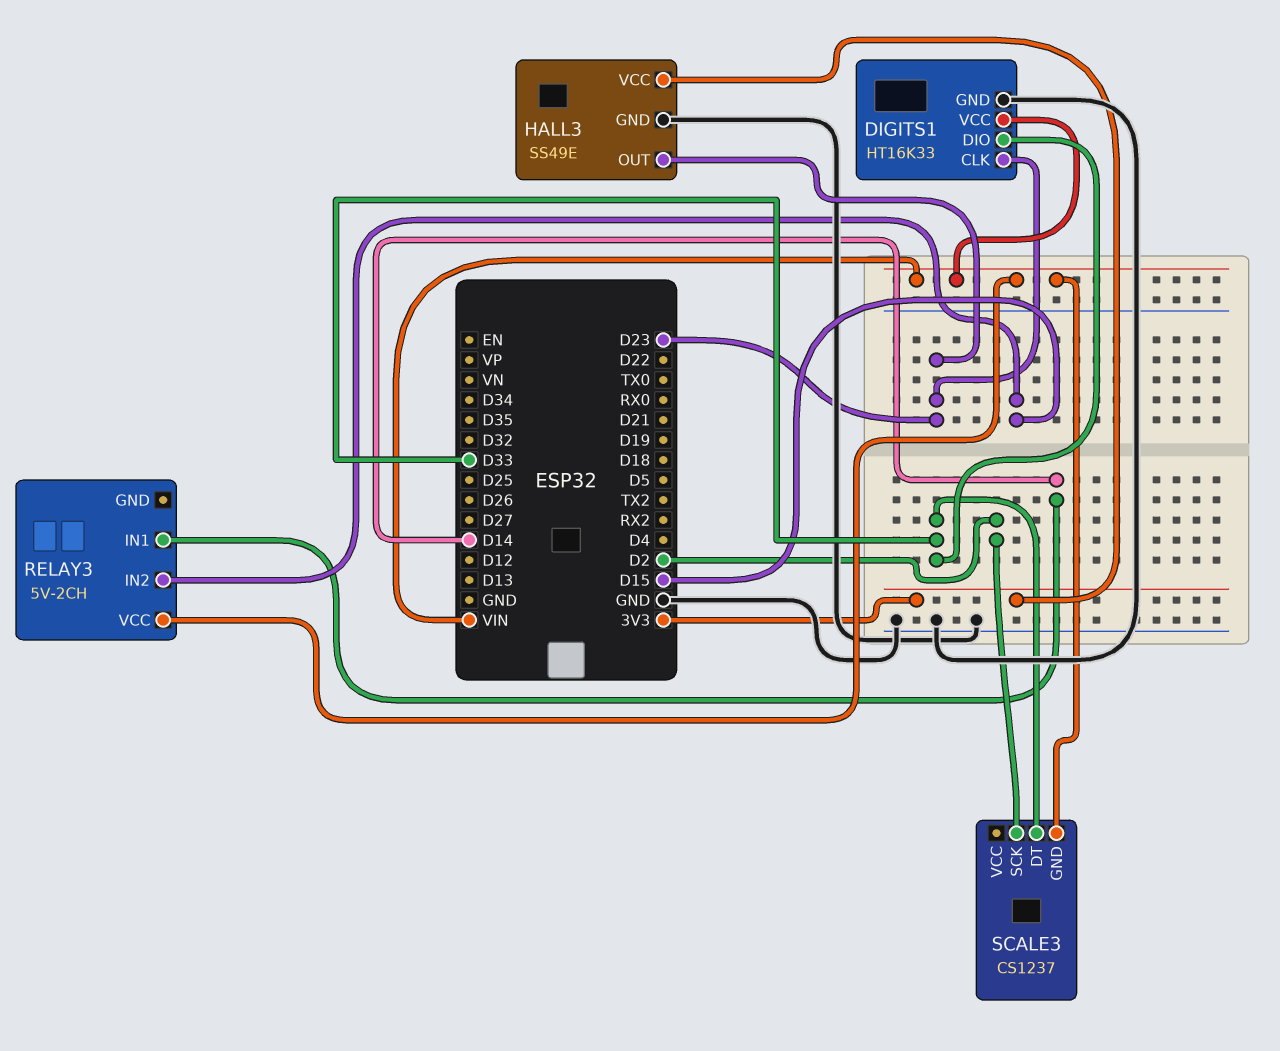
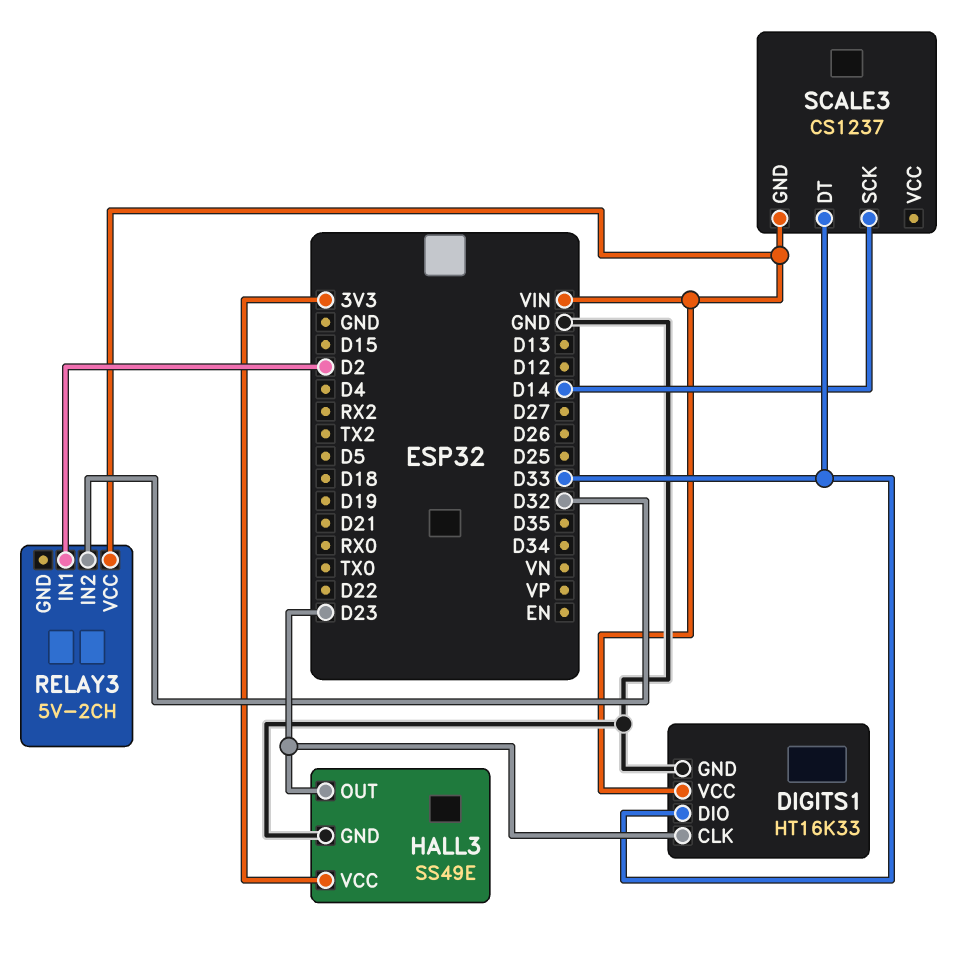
RELAY3 pin IN1: D14 -> D2
RELAY3 pin IN2: D15 -> D32
SCALE3 pin SCK: D2 -> D14

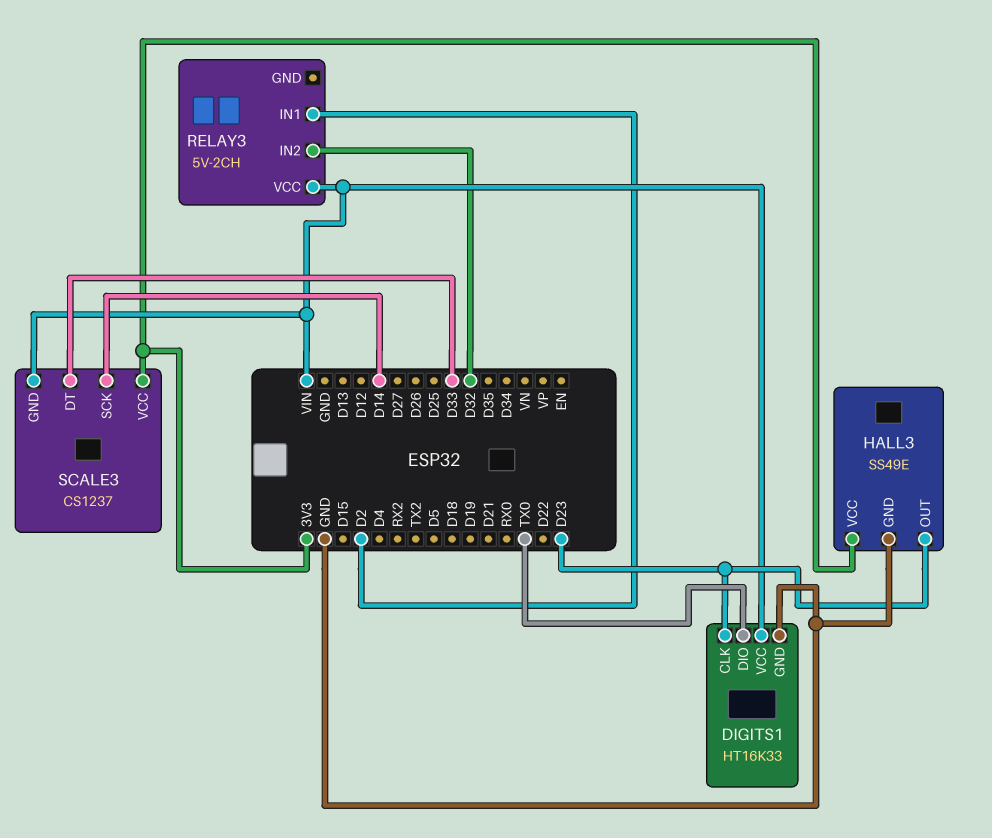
DIGITS1 pin DIO: D33 -> TX0
SCALE3 pin VCC: none -> 3V3

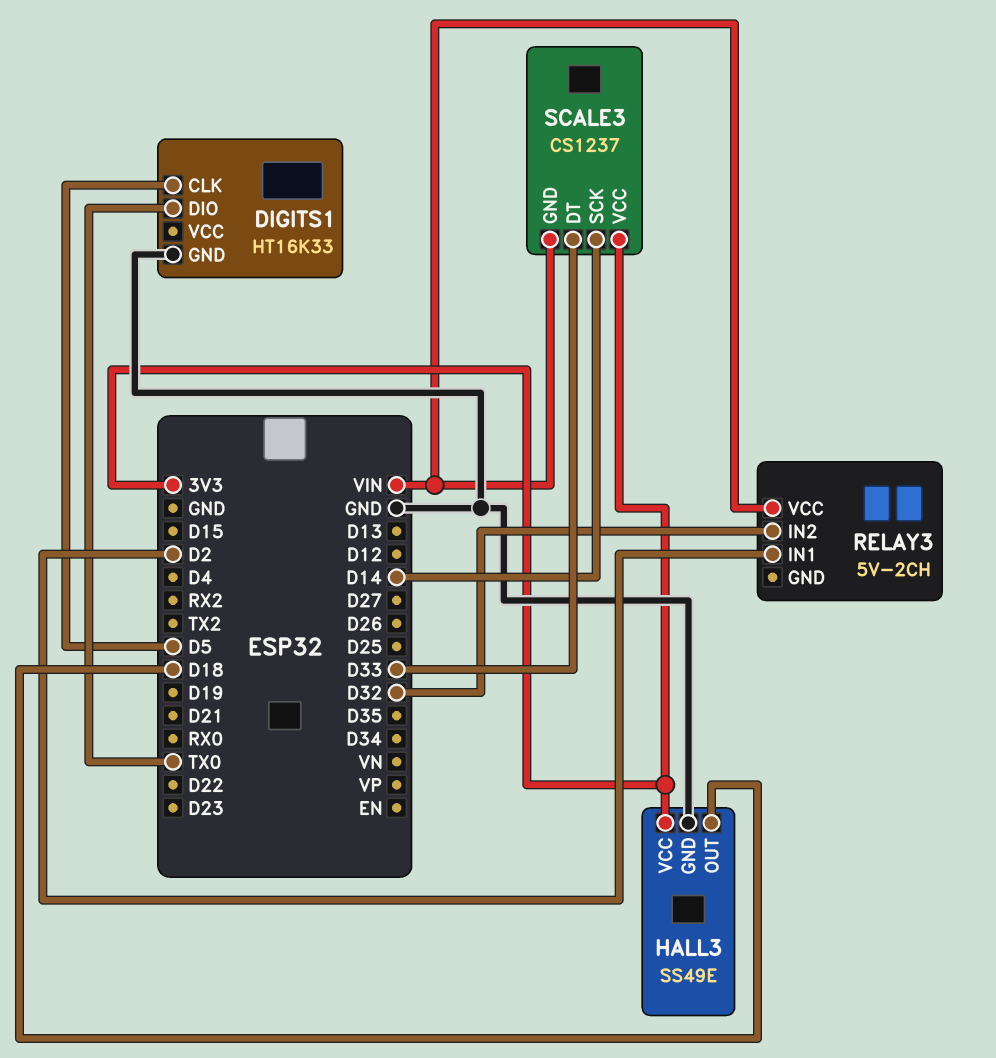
DIGITS1 pin CLK: D23 -> D5
DIGITS1 pin VCC: VIN -> none
HALL3 pin OUT: D23 -> D18

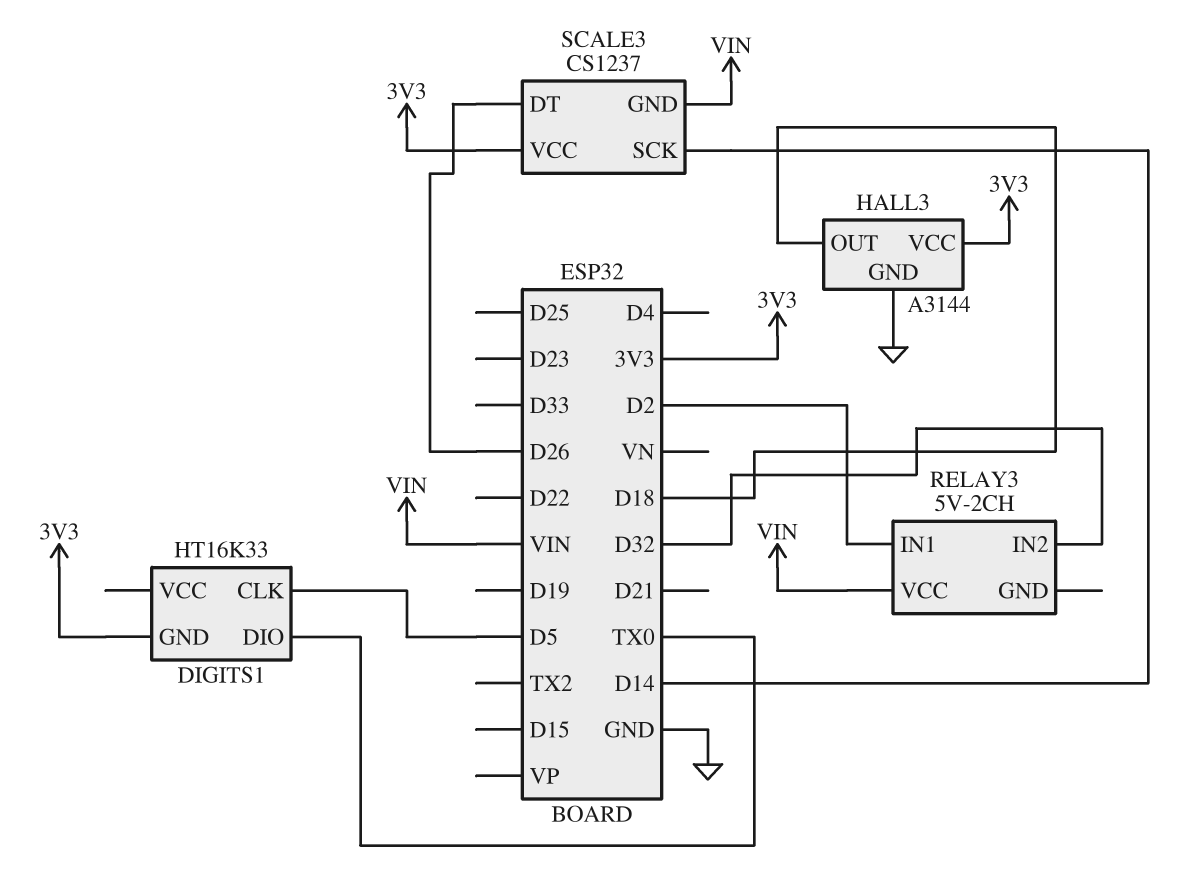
DIGITS1 pin GND: GND -> 3V3
HALL3: SS49E -> A3144
SCALE3 pin DT: D33 -> D26

